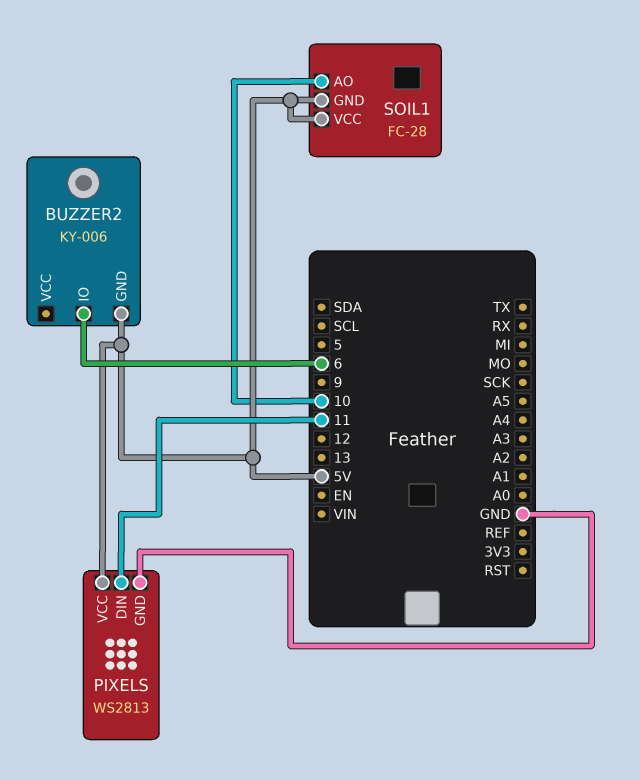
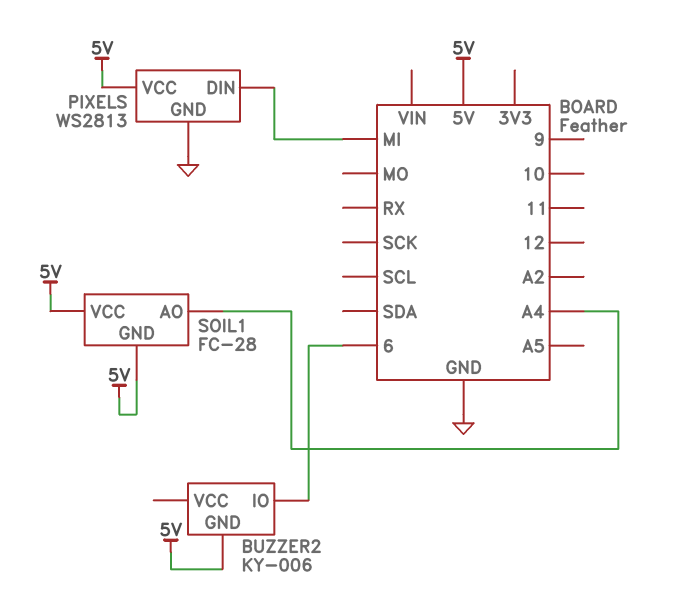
PIXELS pin DIN: 11 -> MI
SOIL1 pin AO: 10 -> A4

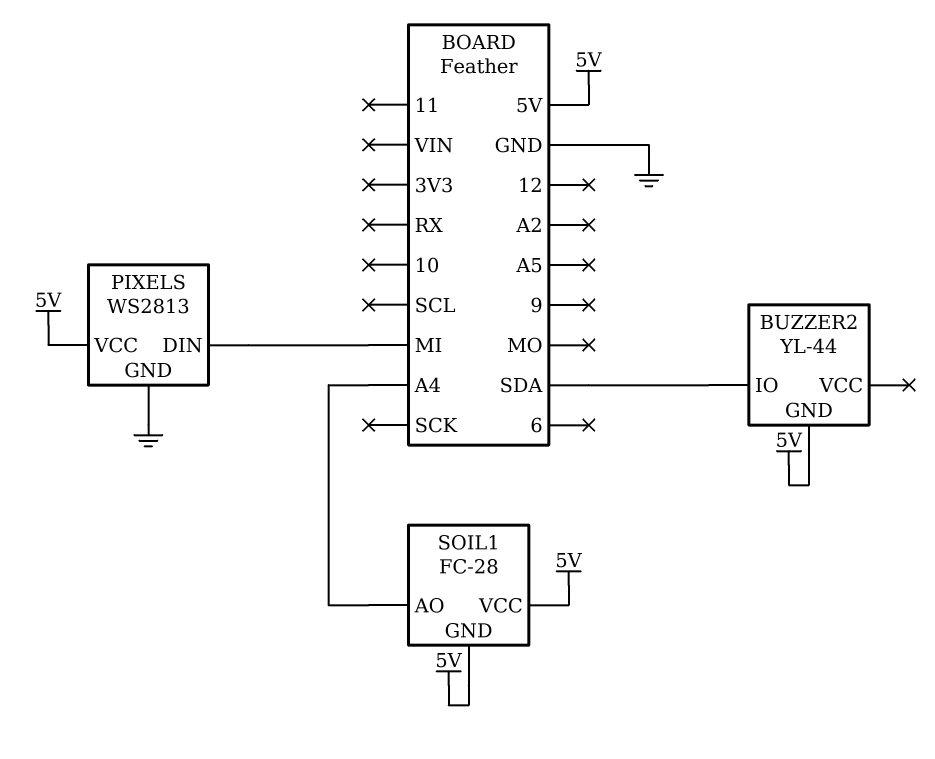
BUZZER2: KY-006 -> YL-44
BUZZER2 pin IO: 6 -> SDA

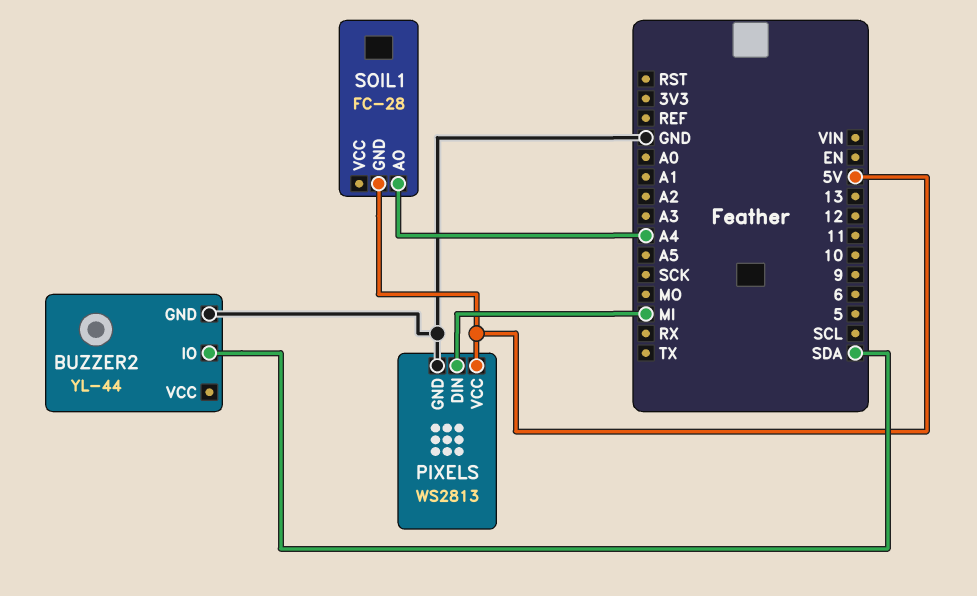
BUZZER2 pin GND: 5V -> GND
SOIL1 pin VCC: 5V -> none

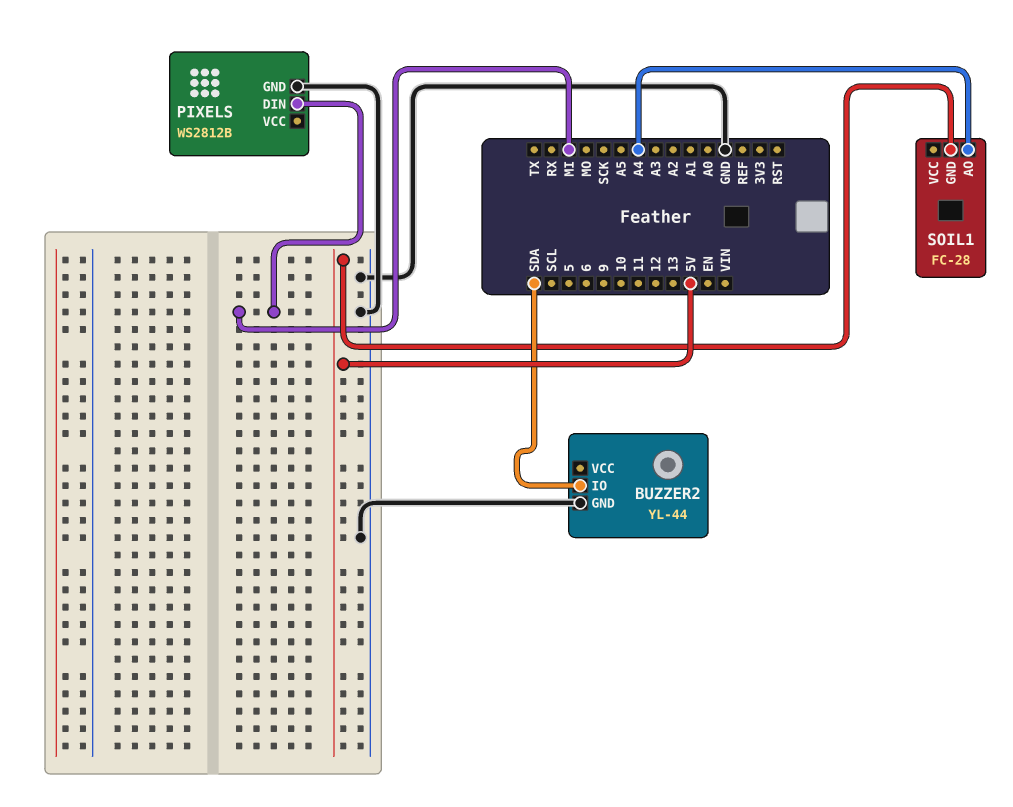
PIXELS: WS2813 -> WS2812B
PIXELS pin VCC: 5V -> none

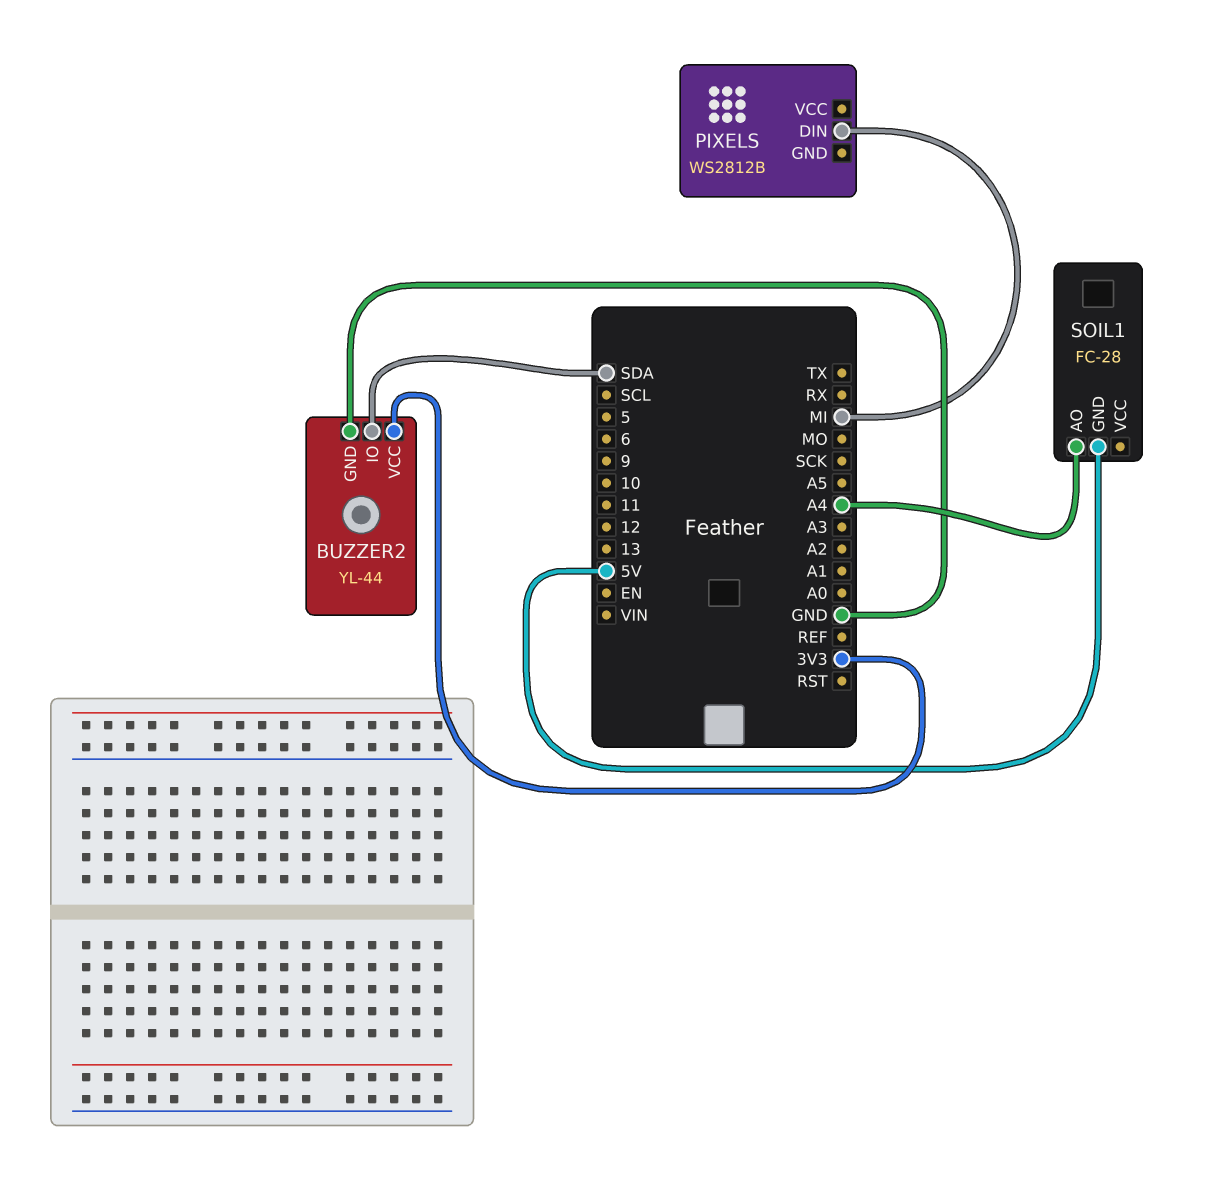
BUZZER2 pin VCC: none -> 3V3
PIXELS pin GND: GND -> none

